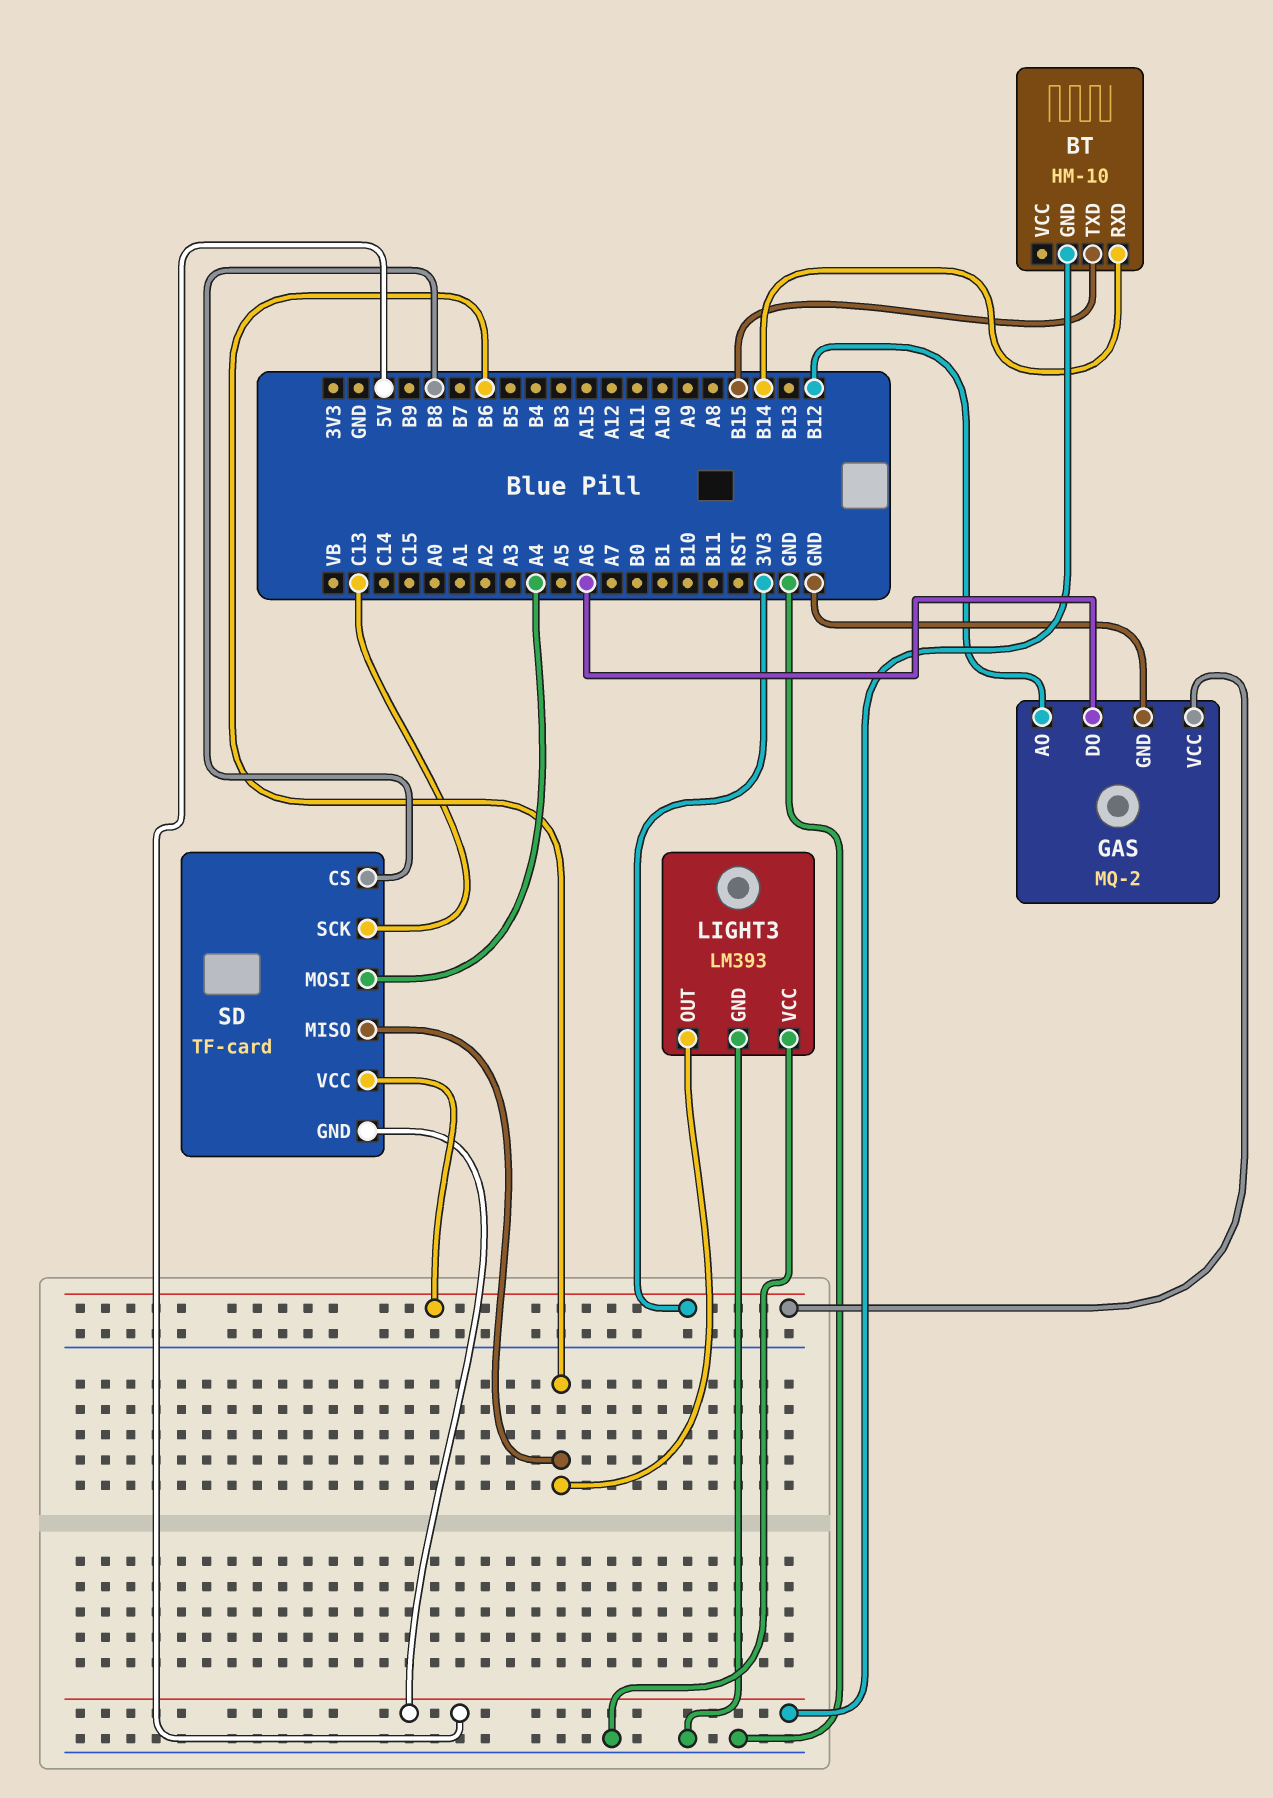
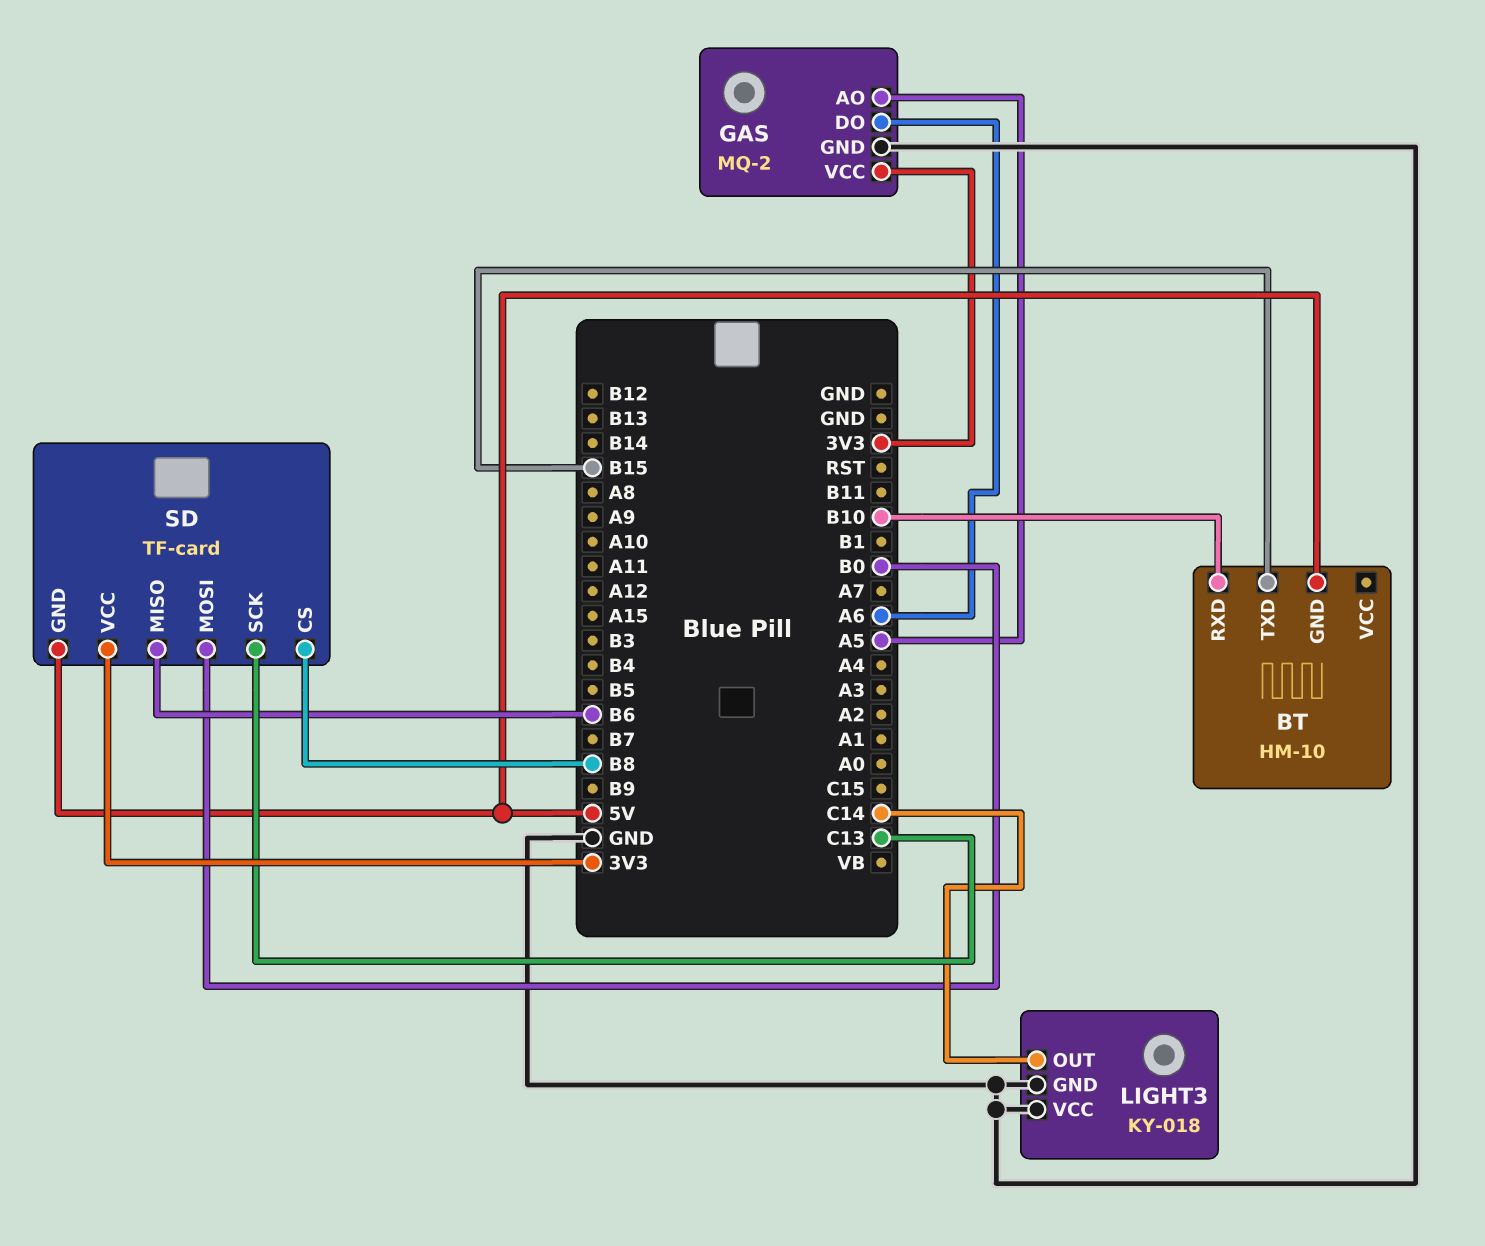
BT pin RXD: B14 -> B10
GAS pin AO: B12 -> A5
LIGHT3: LM393 -> KY-018
LIGHT3 pin OUT: B6 -> C14
SD pin MOSI: A4 -> B0

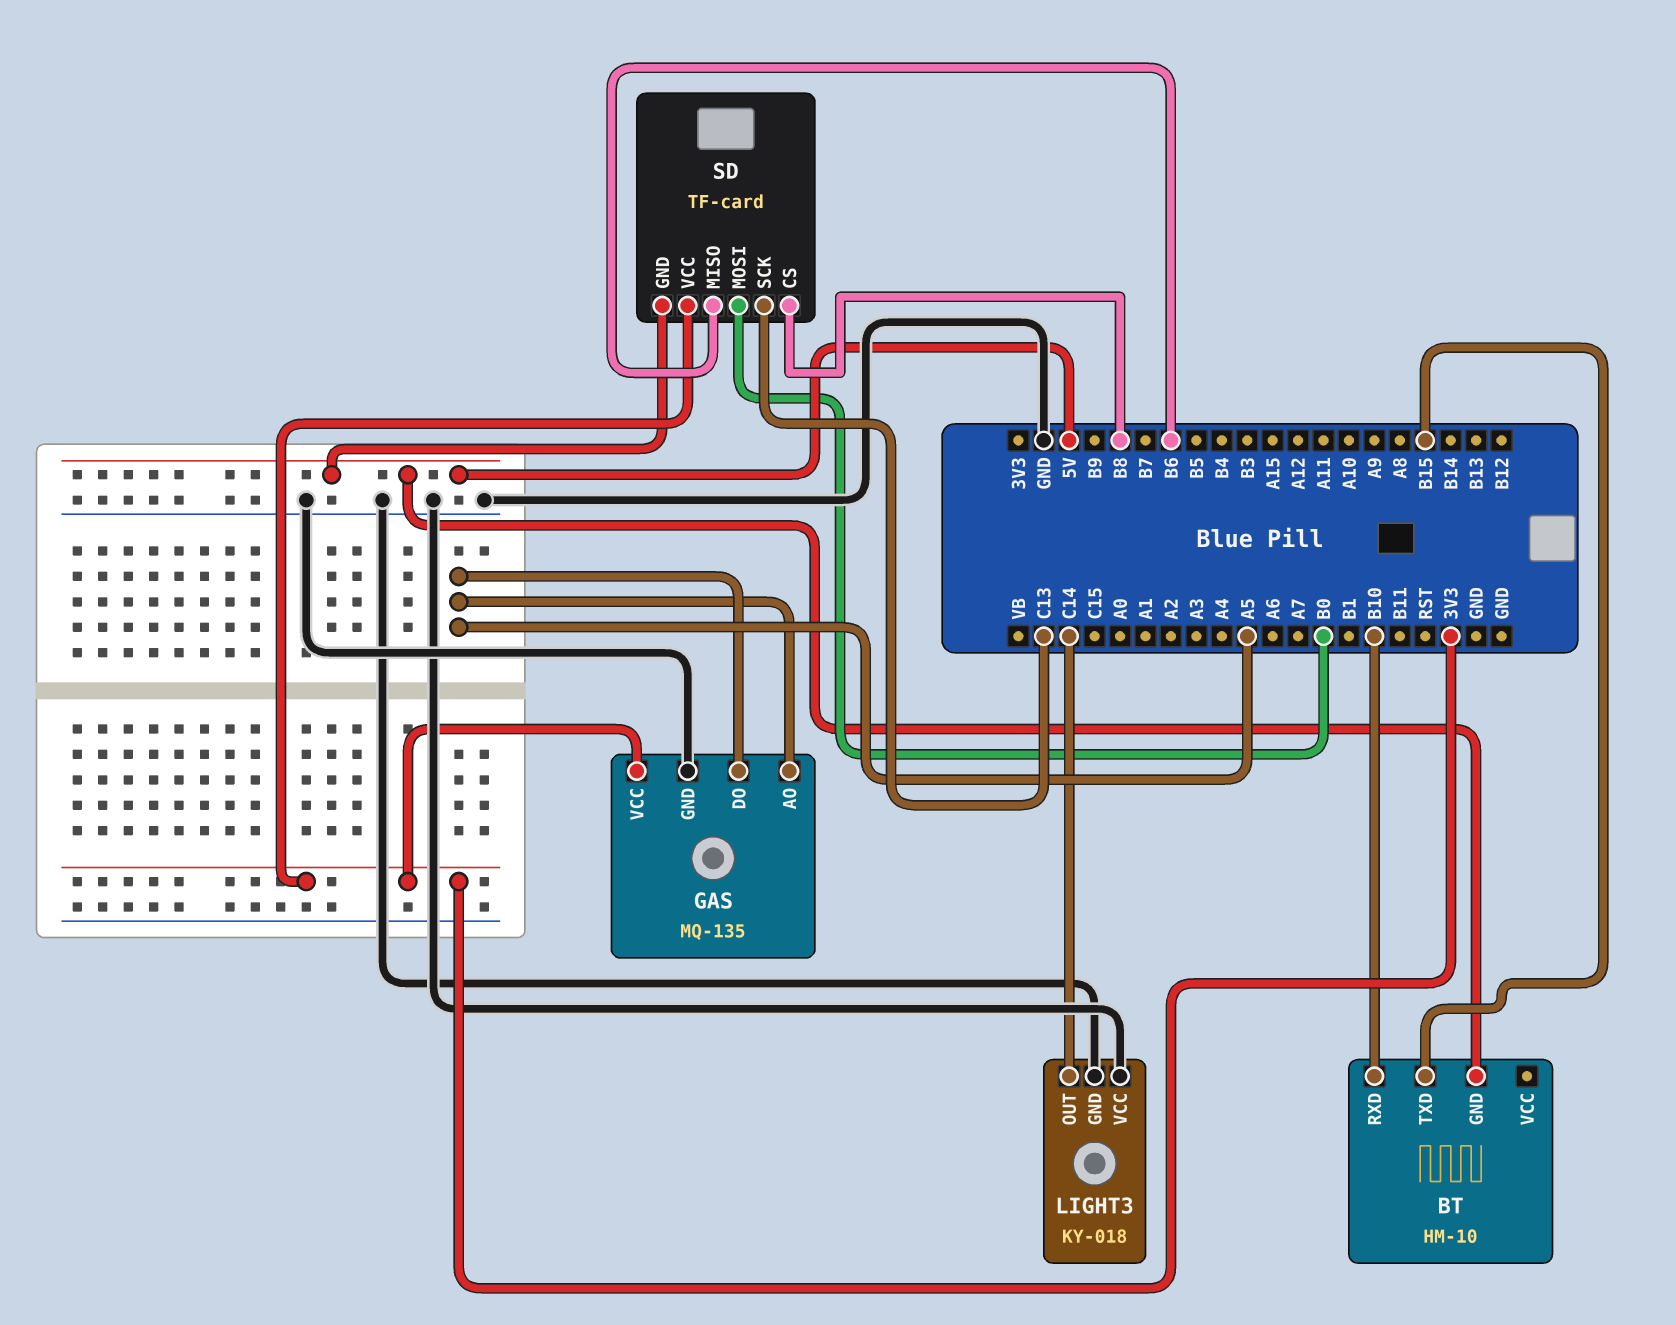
GAS: MQ-2 -> MQ-135
GAS pin DO: A6 -> A5

